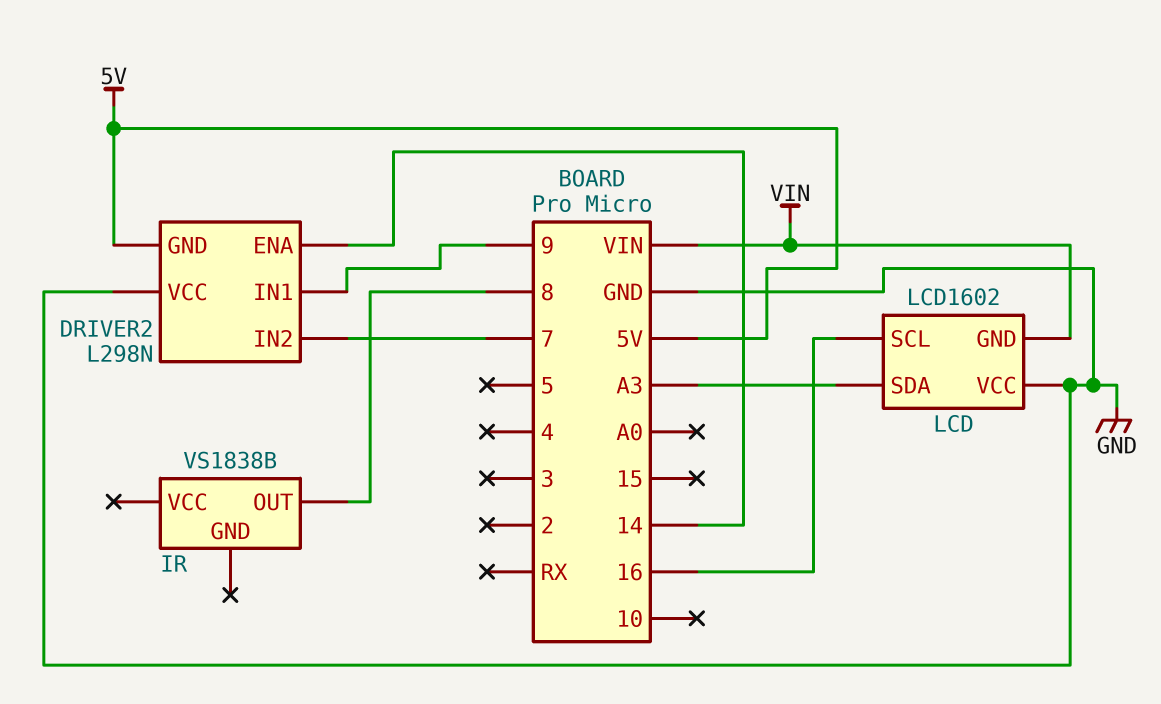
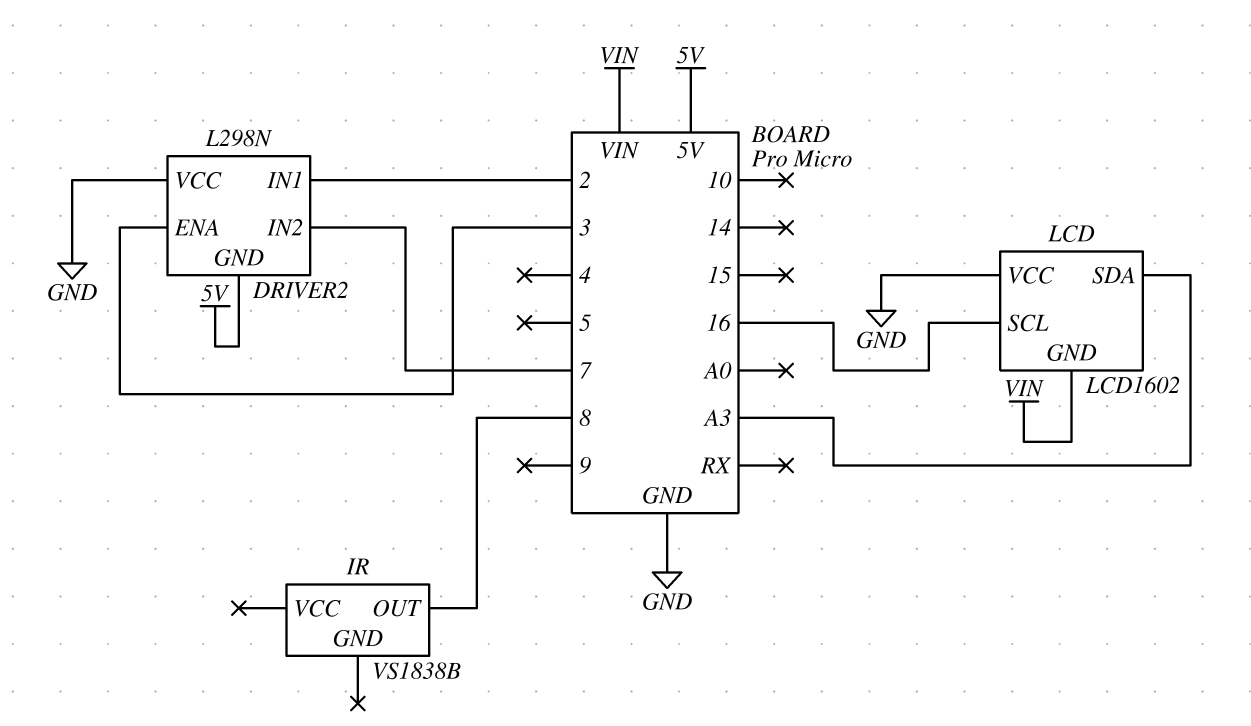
DRIVER2 pin ENA: 14 -> 3
DRIVER2 pin IN1: 9 -> 2

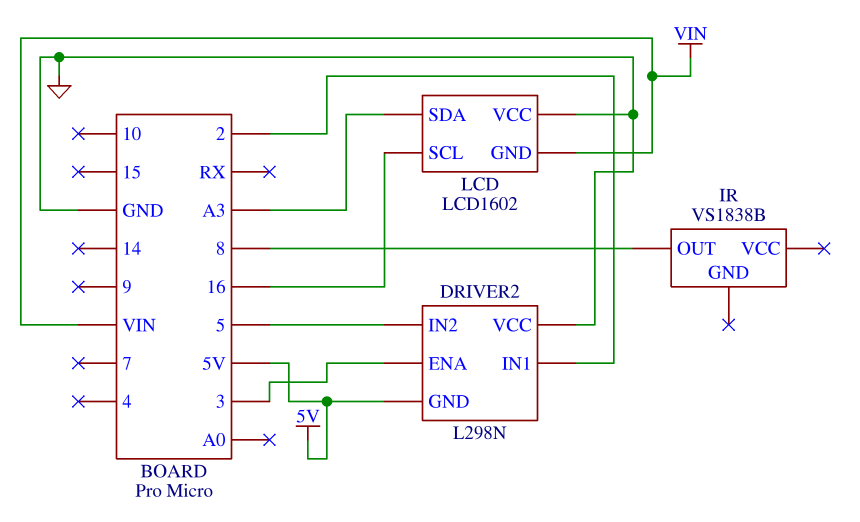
DRIVER2 pin IN2: 7 -> 5

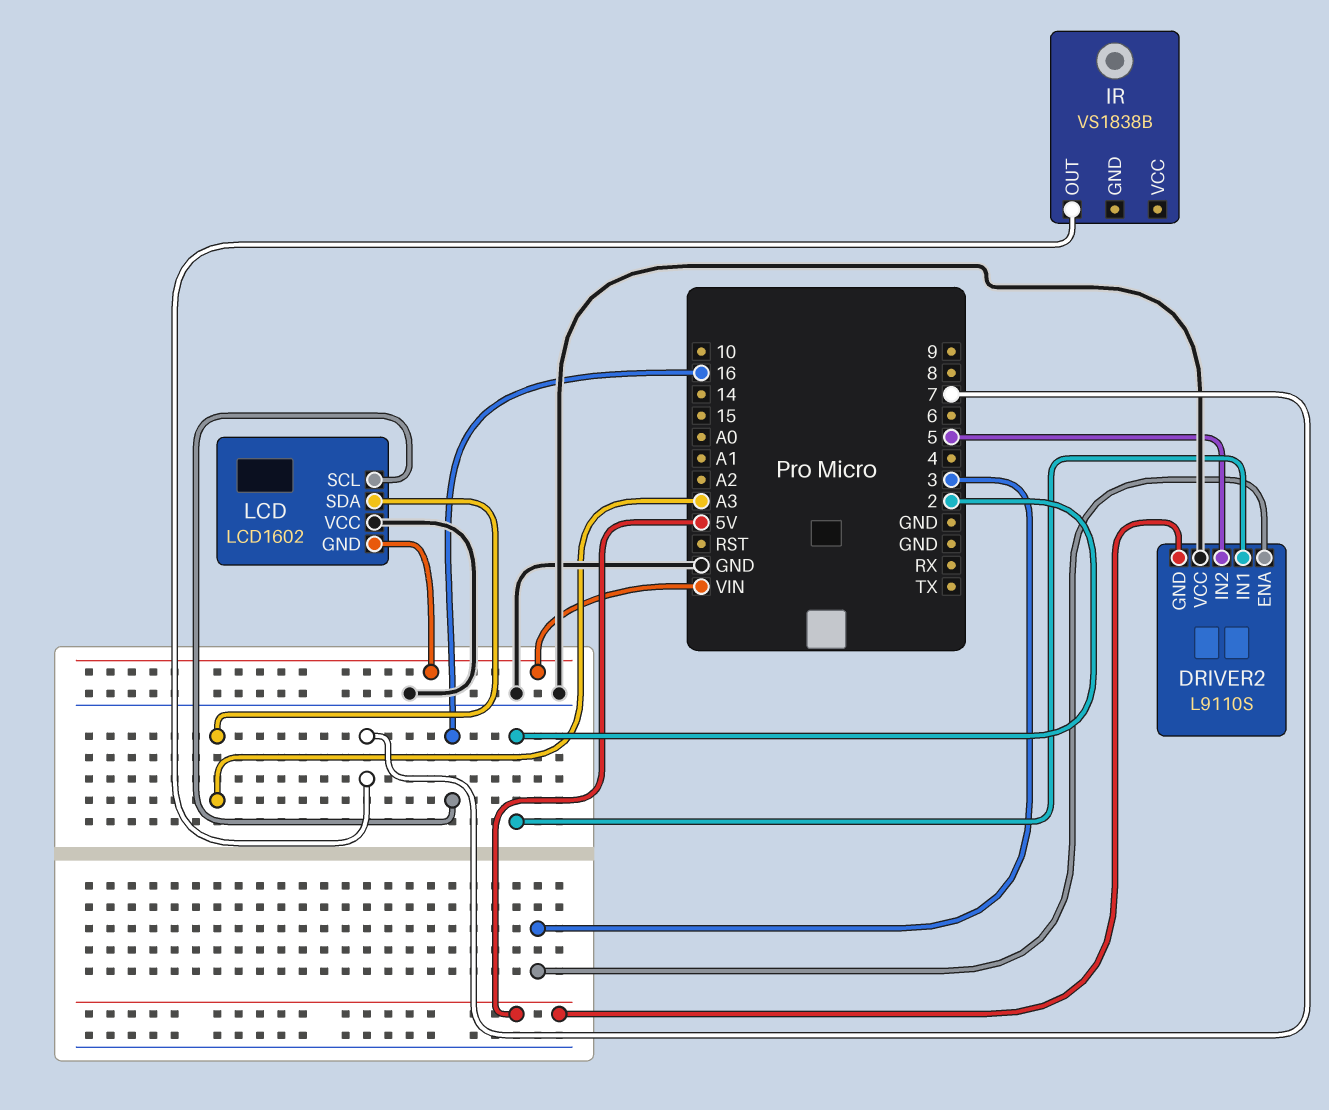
DRIVER2: L298N -> L9110S
IR pin OUT: 8 -> 7

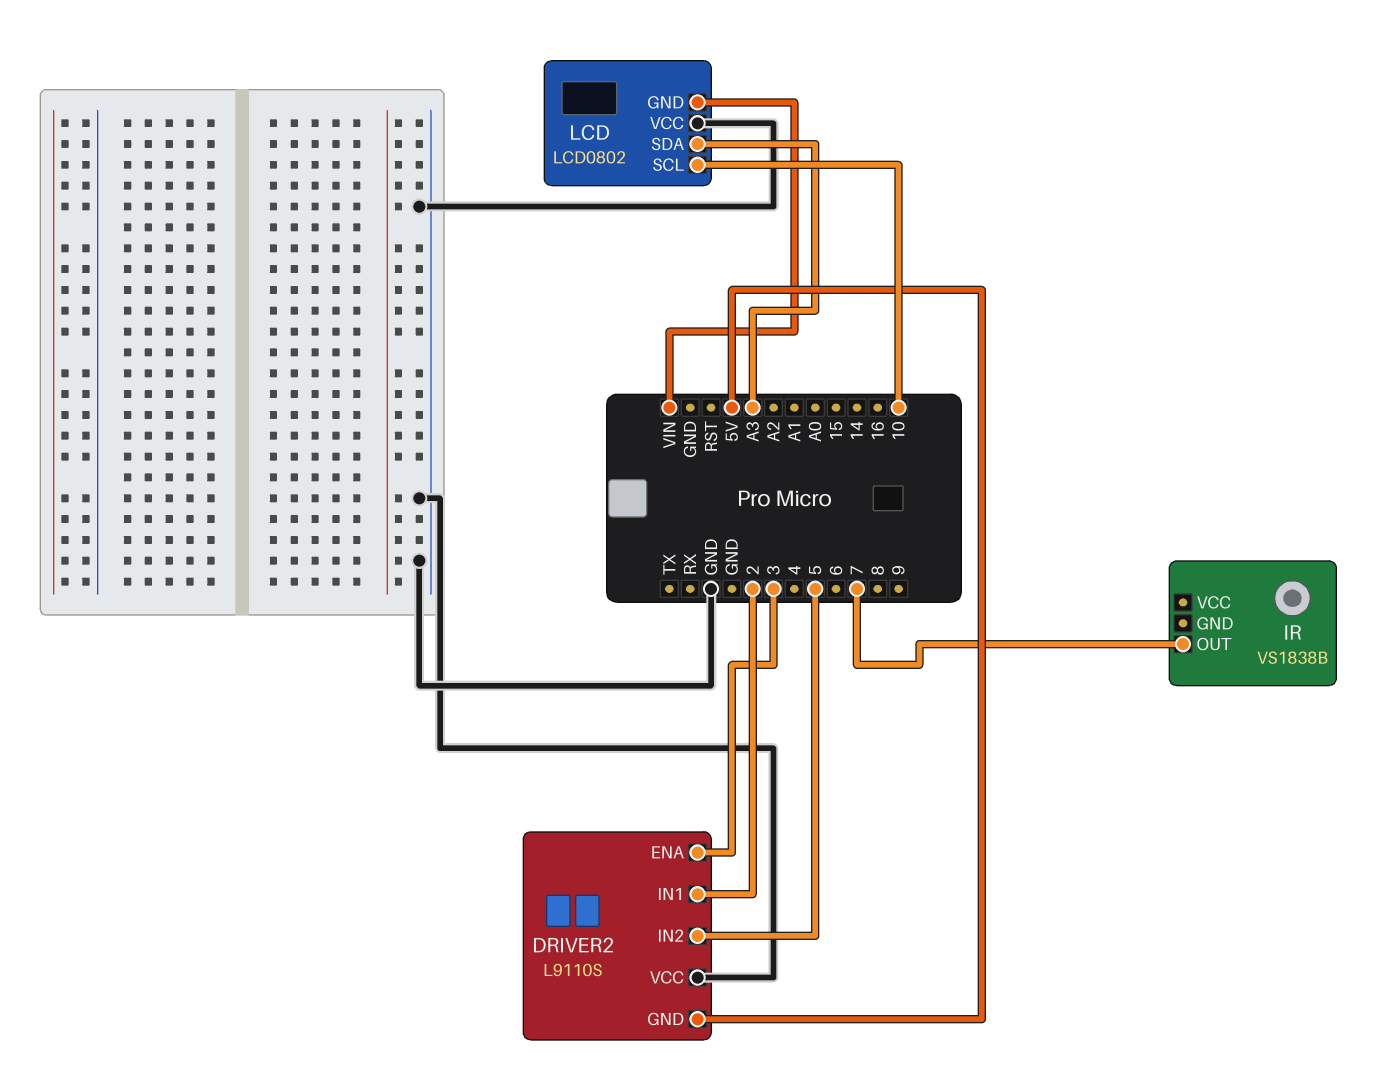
LCD: LCD1602 -> LCD0802
LCD pin SCL: 16 -> 10

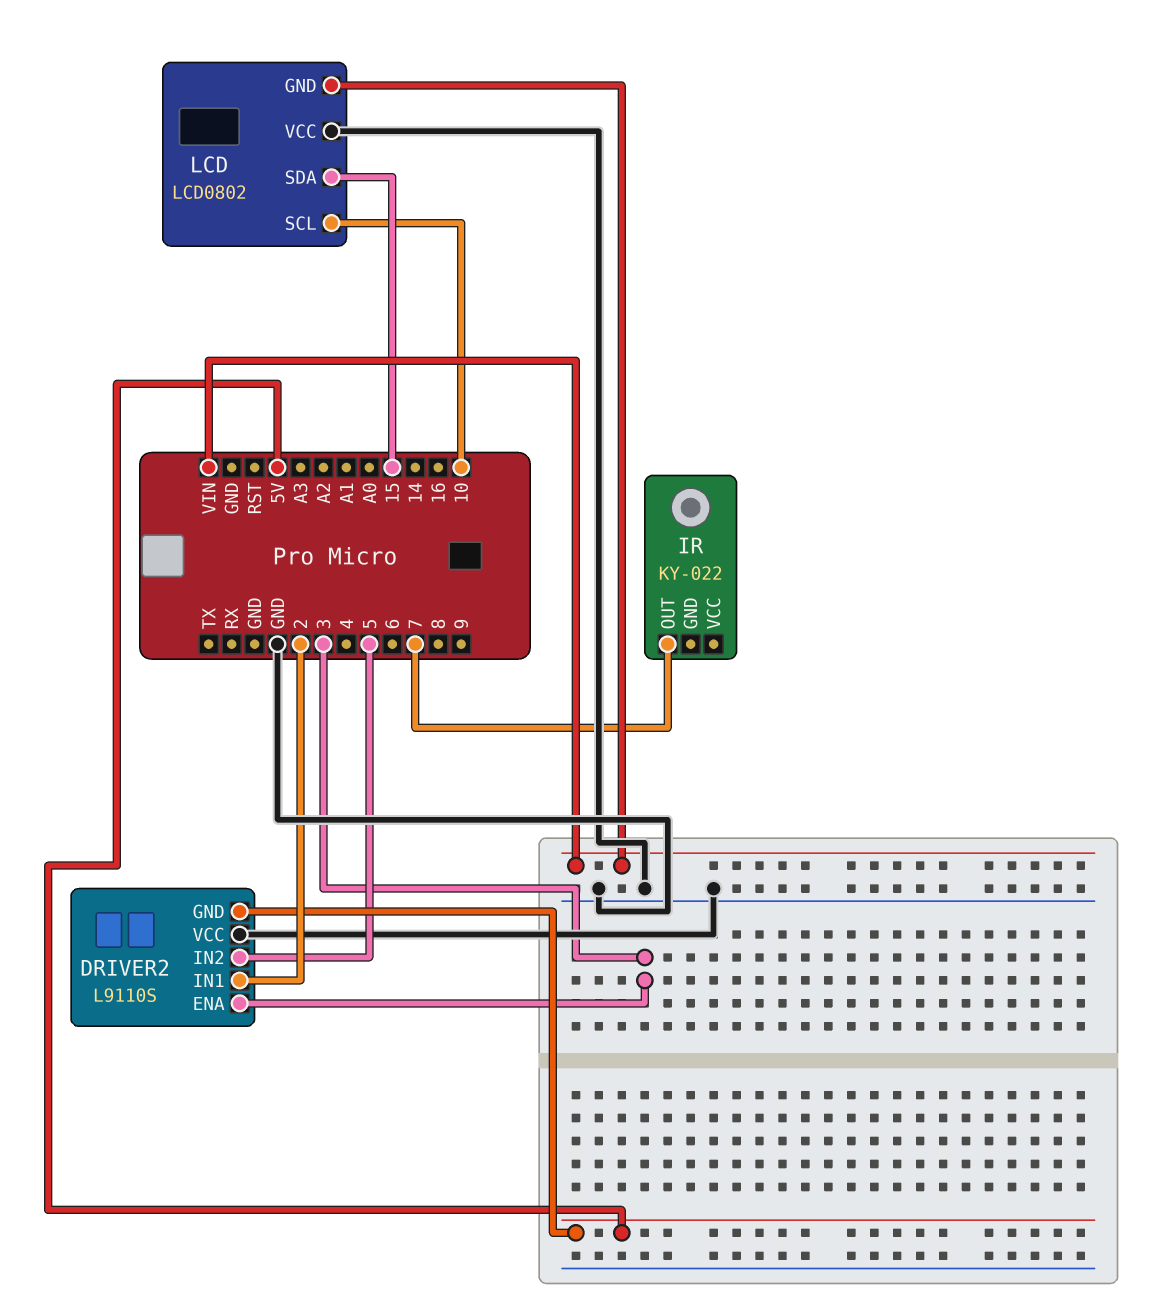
IR: VS1838B -> KY-022
LCD pin SDA: A3 -> 15

